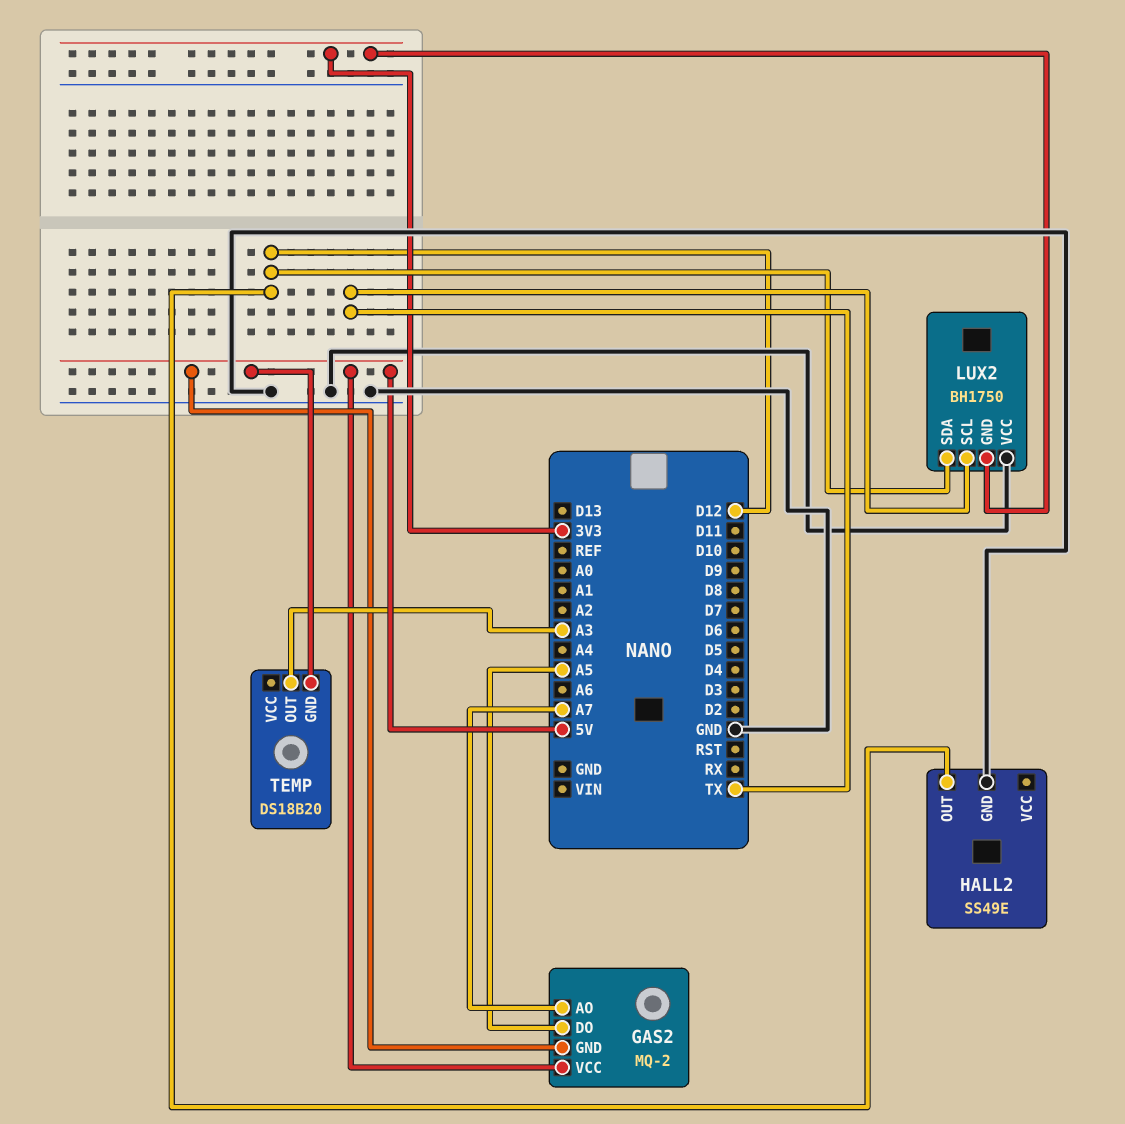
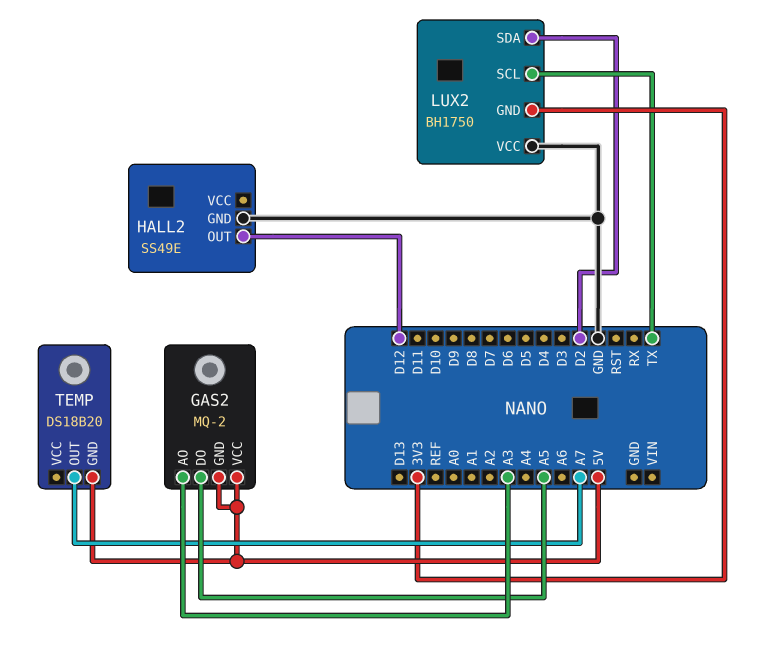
GAS2 pin AO: A7 -> A3
LUX2 pin SDA: D12 -> D2
TEMP pin OUT: A3 -> A7

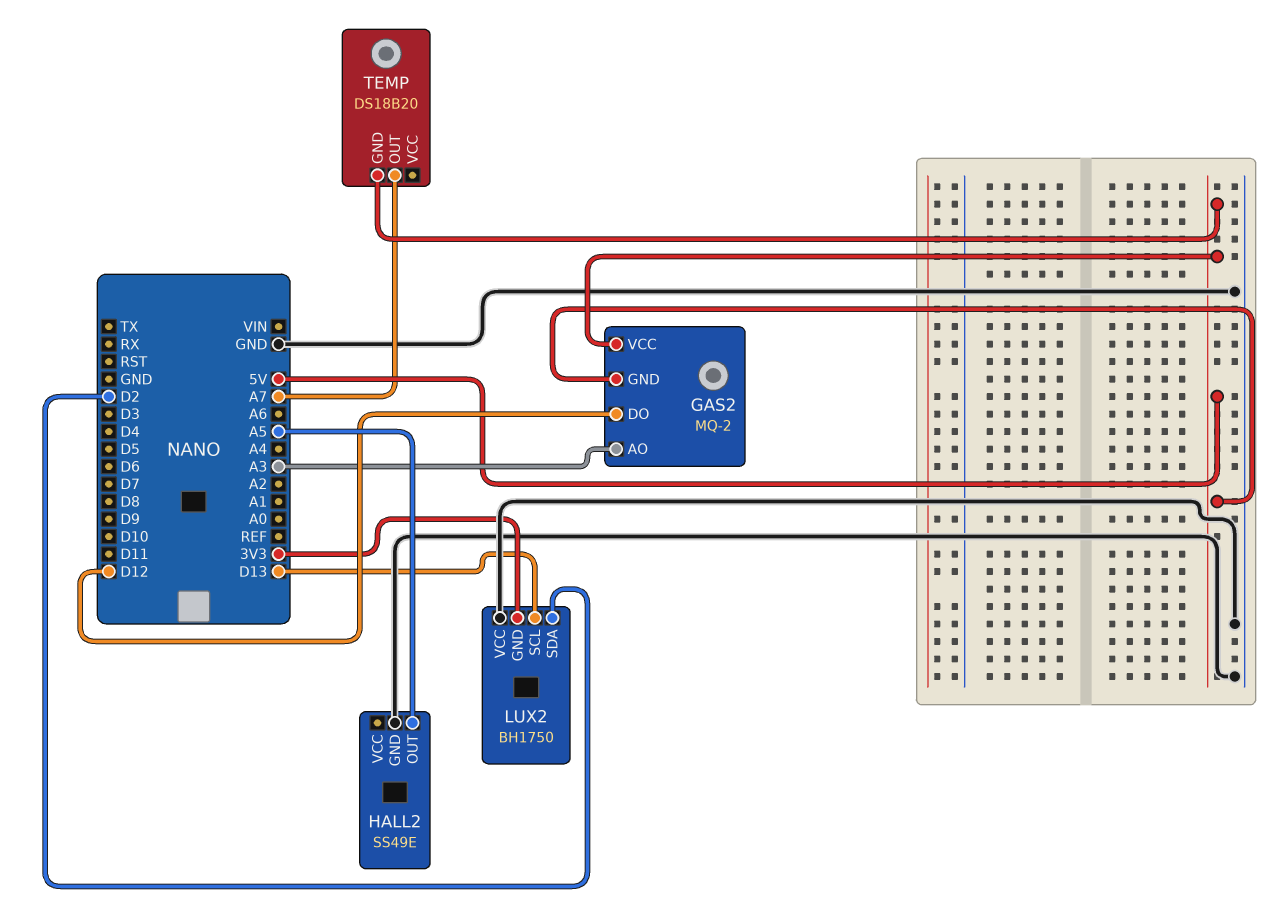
GAS2 pin DO: A5 -> D12
HALL2 pin OUT: D12 -> A5
LUX2 pin SCL: TX -> D13

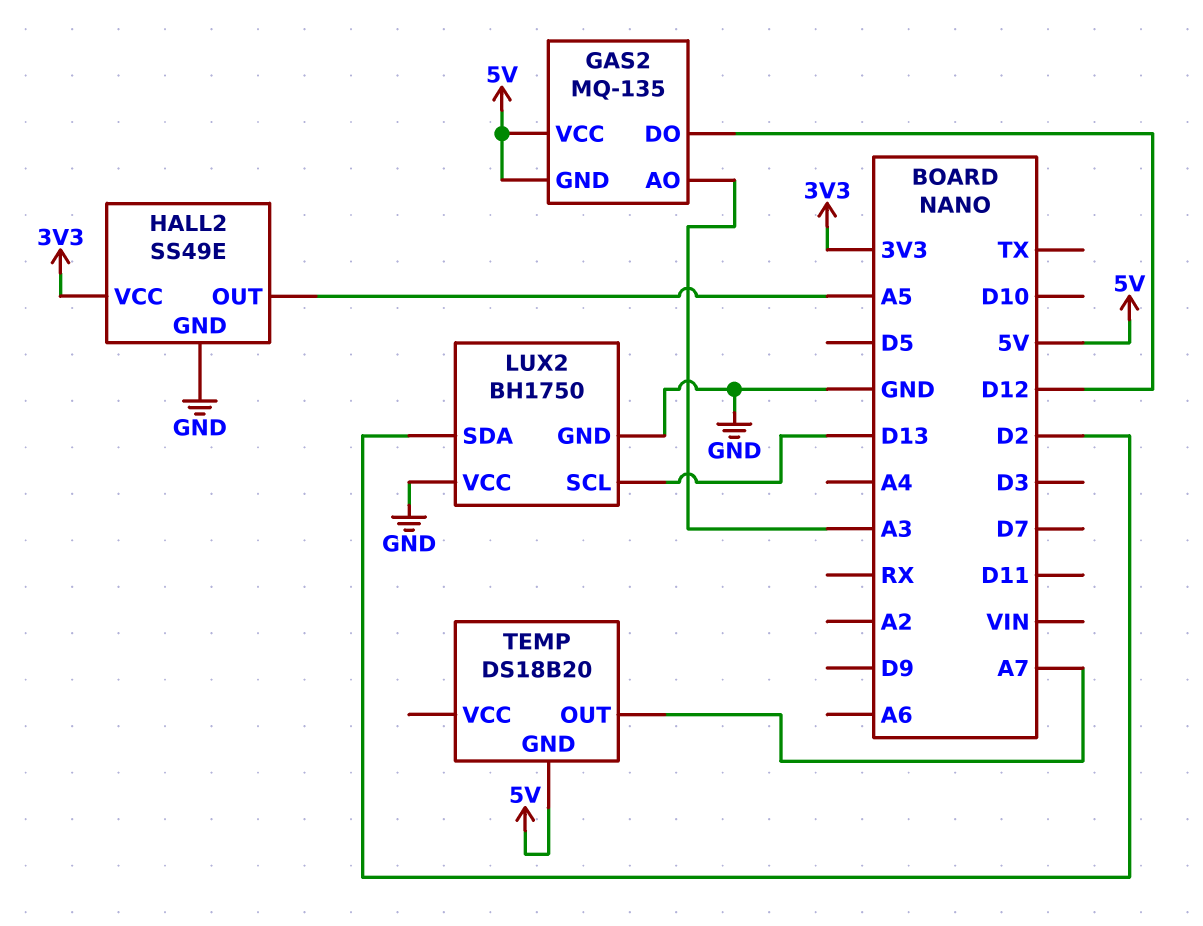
GAS2: MQ-2 -> MQ-135
HALL2 pin VCC: none -> 3V3
LUX2 pin GND: 3V3 -> GND

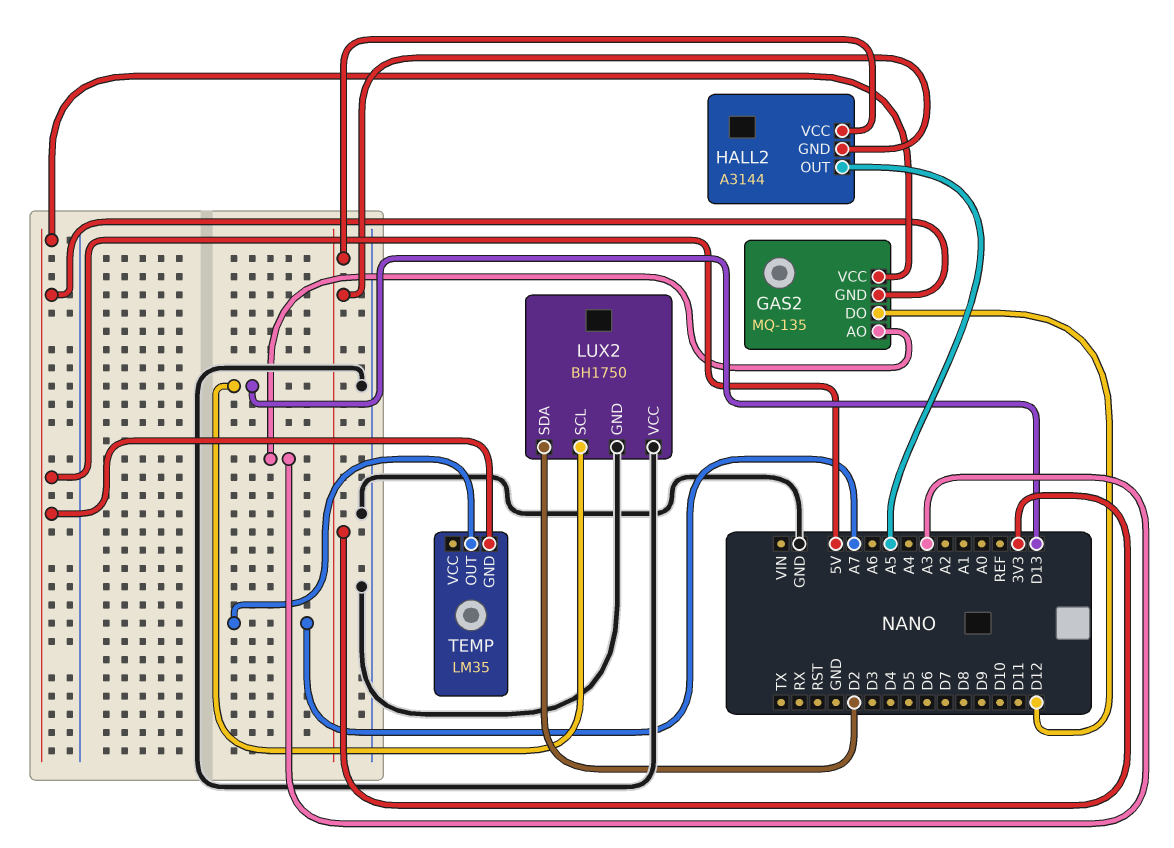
HALL2: SS49E -> A3144
HALL2 pin GND: GND -> 3V3
TEMP: DS18B20 -> LM35

